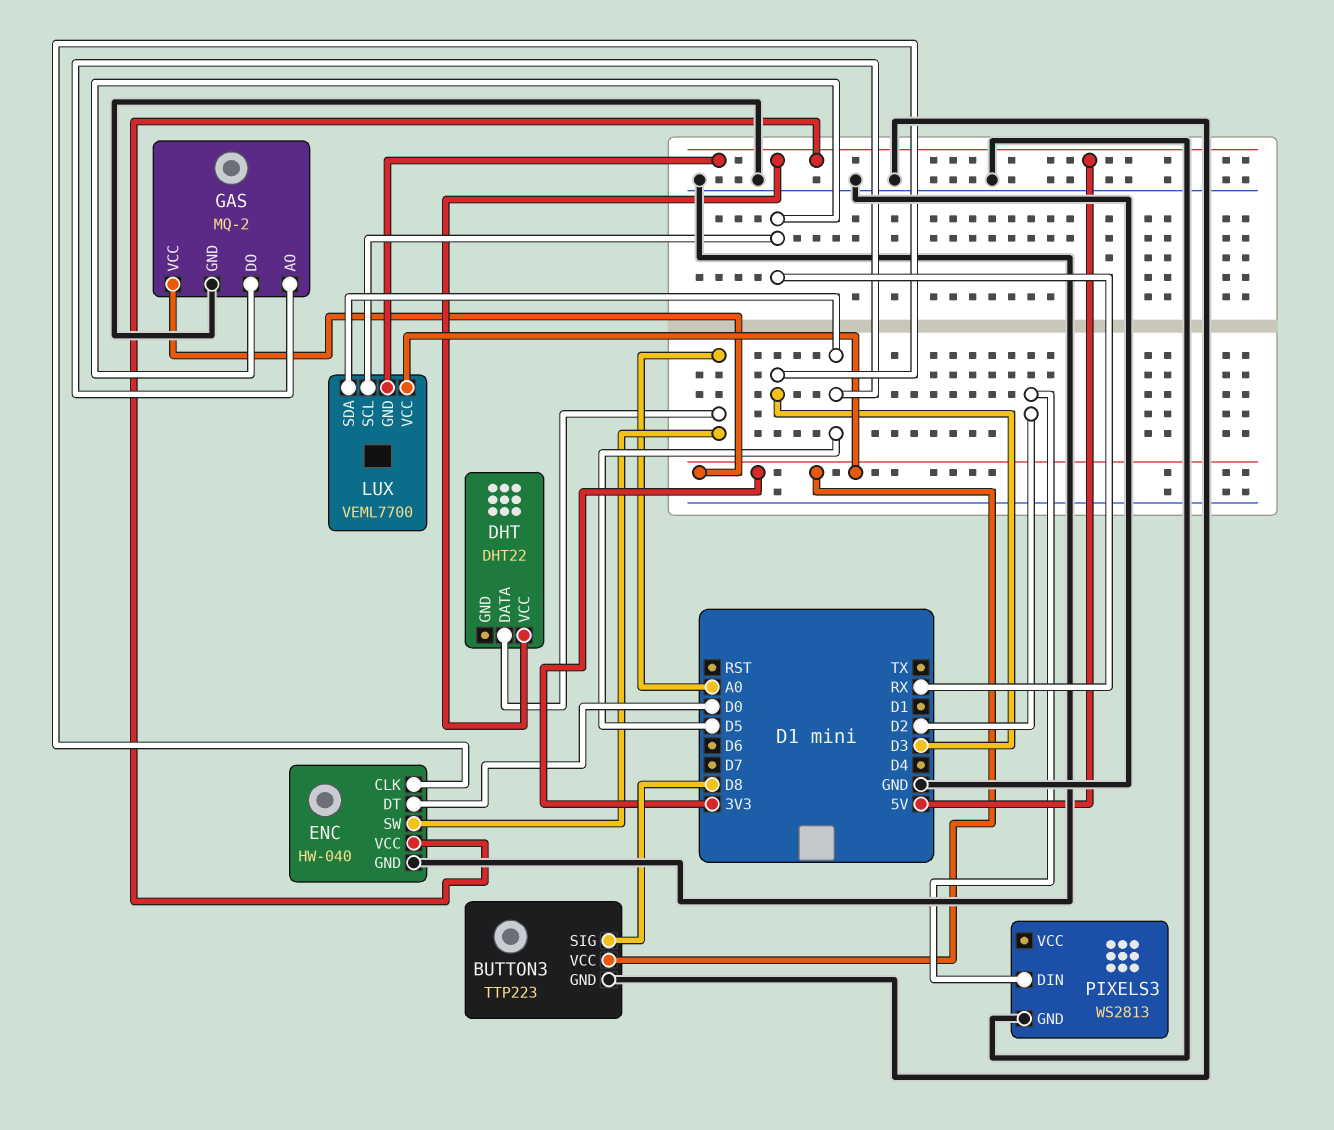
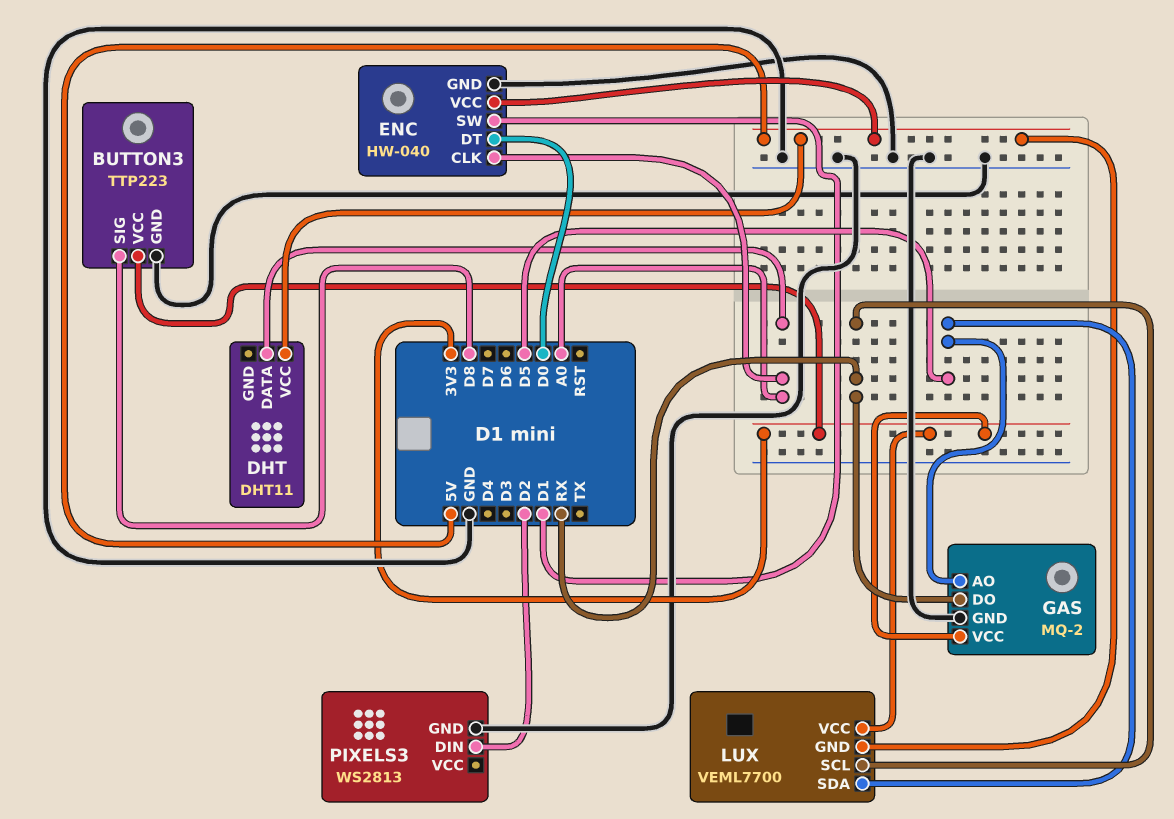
DHT: DHT22 -> DHT11
ENC pin CLK: D3 -> A0
ENC pin SW: A0 -> D1

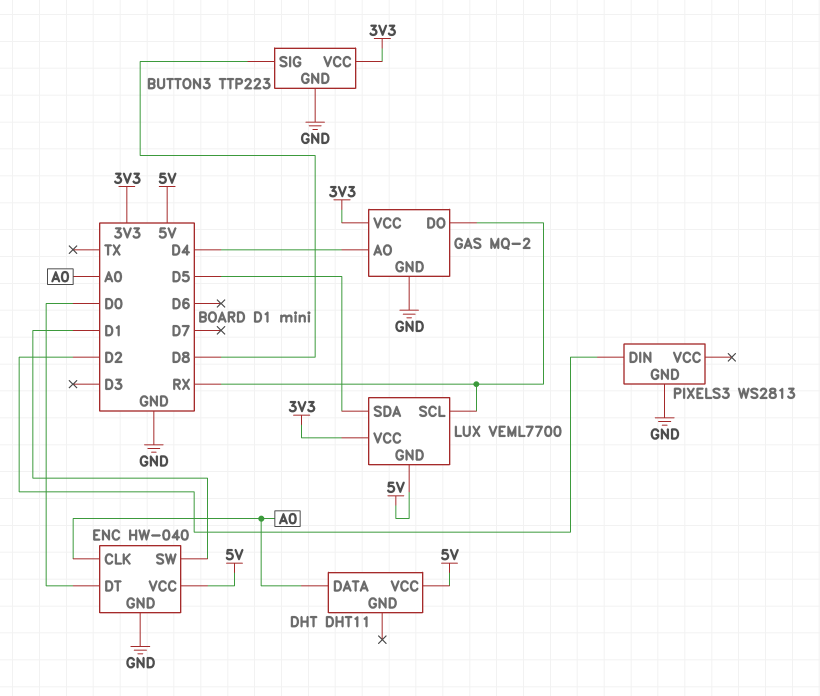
GAS pin AO: D5 -> D4

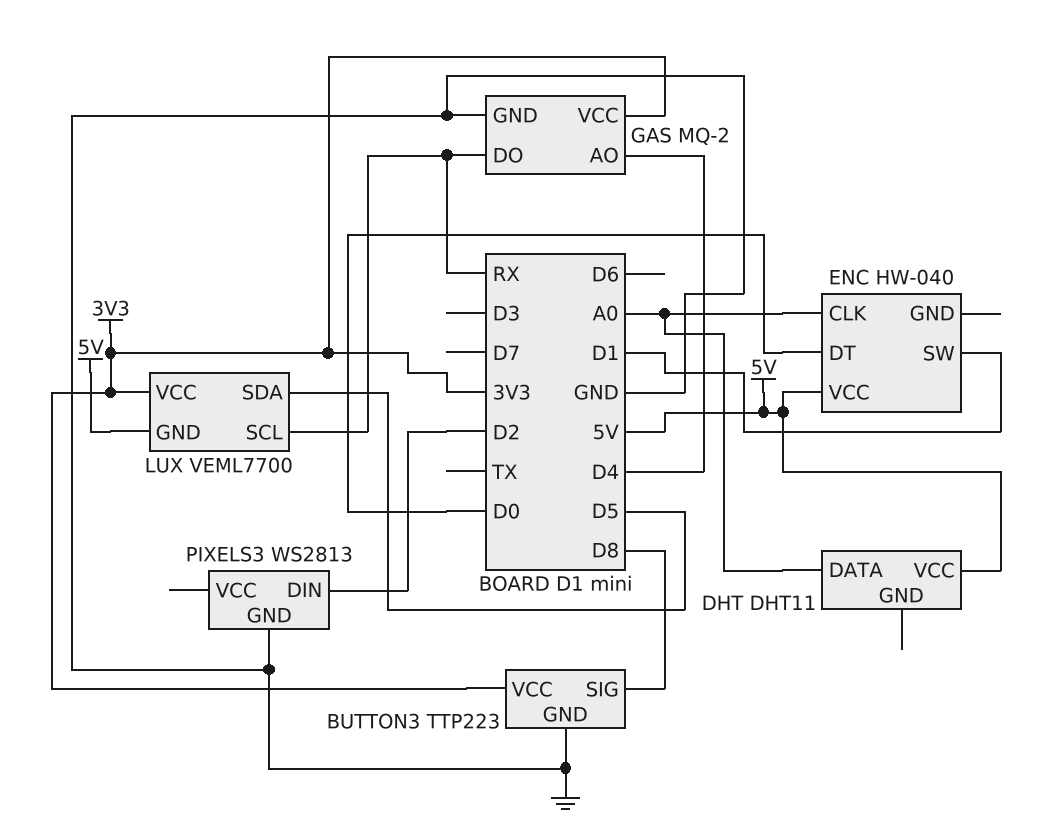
ENC pin GND: GND -> none

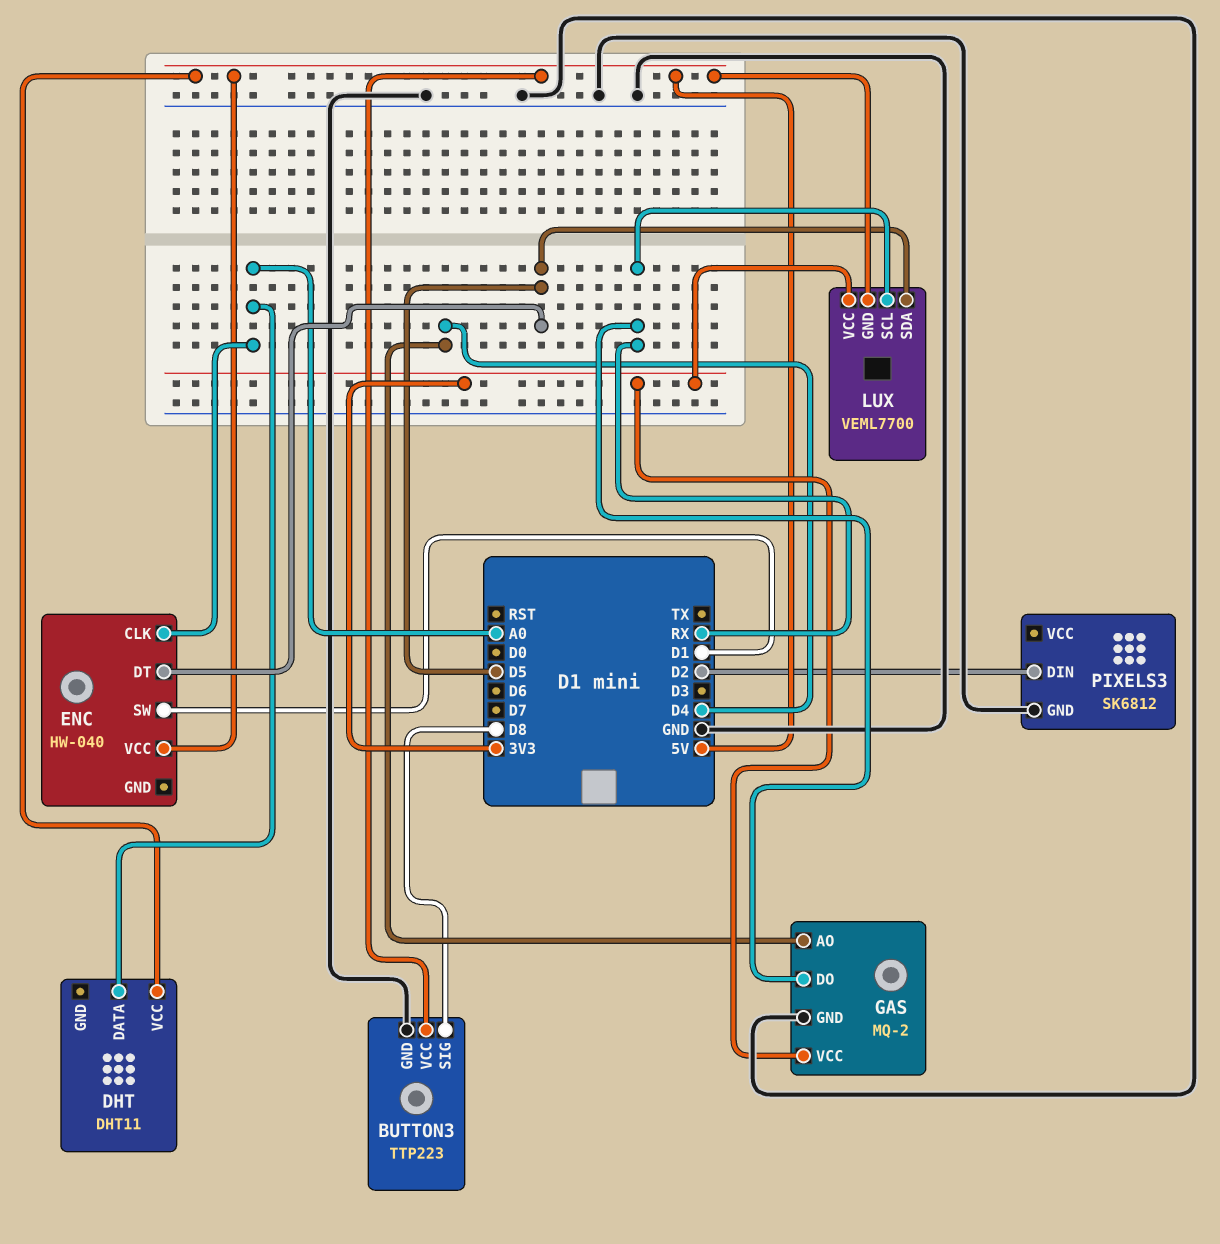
BUTTON3 pin VCC: 3V3 -> 5V
ENC pin DT: D0 -> D5
PIXELS3: WS2813 -> SK6812

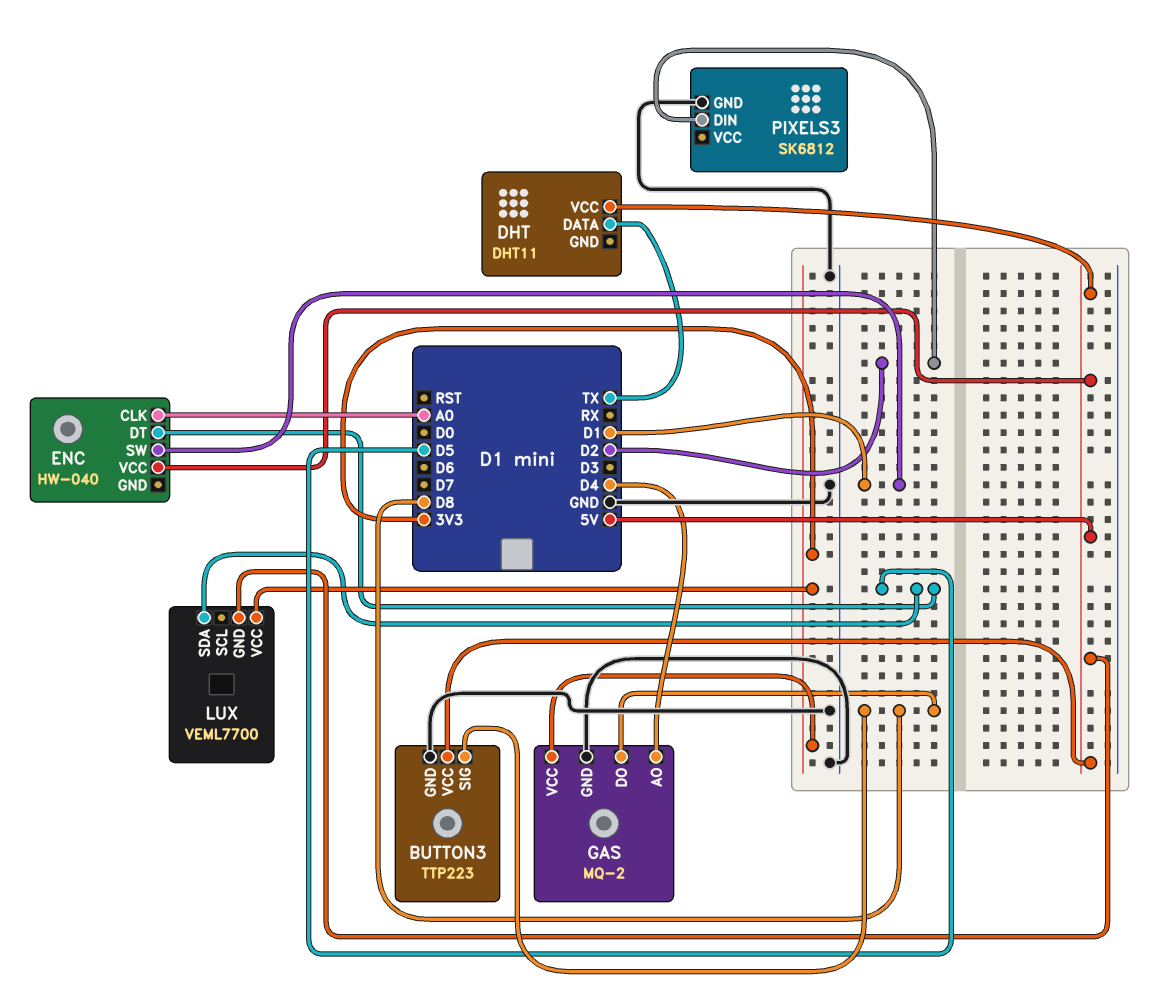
DHT pin DATA: A0 -> TX
GAS pin DO: RX -> D8
LUX pin SCL: RX -> none

